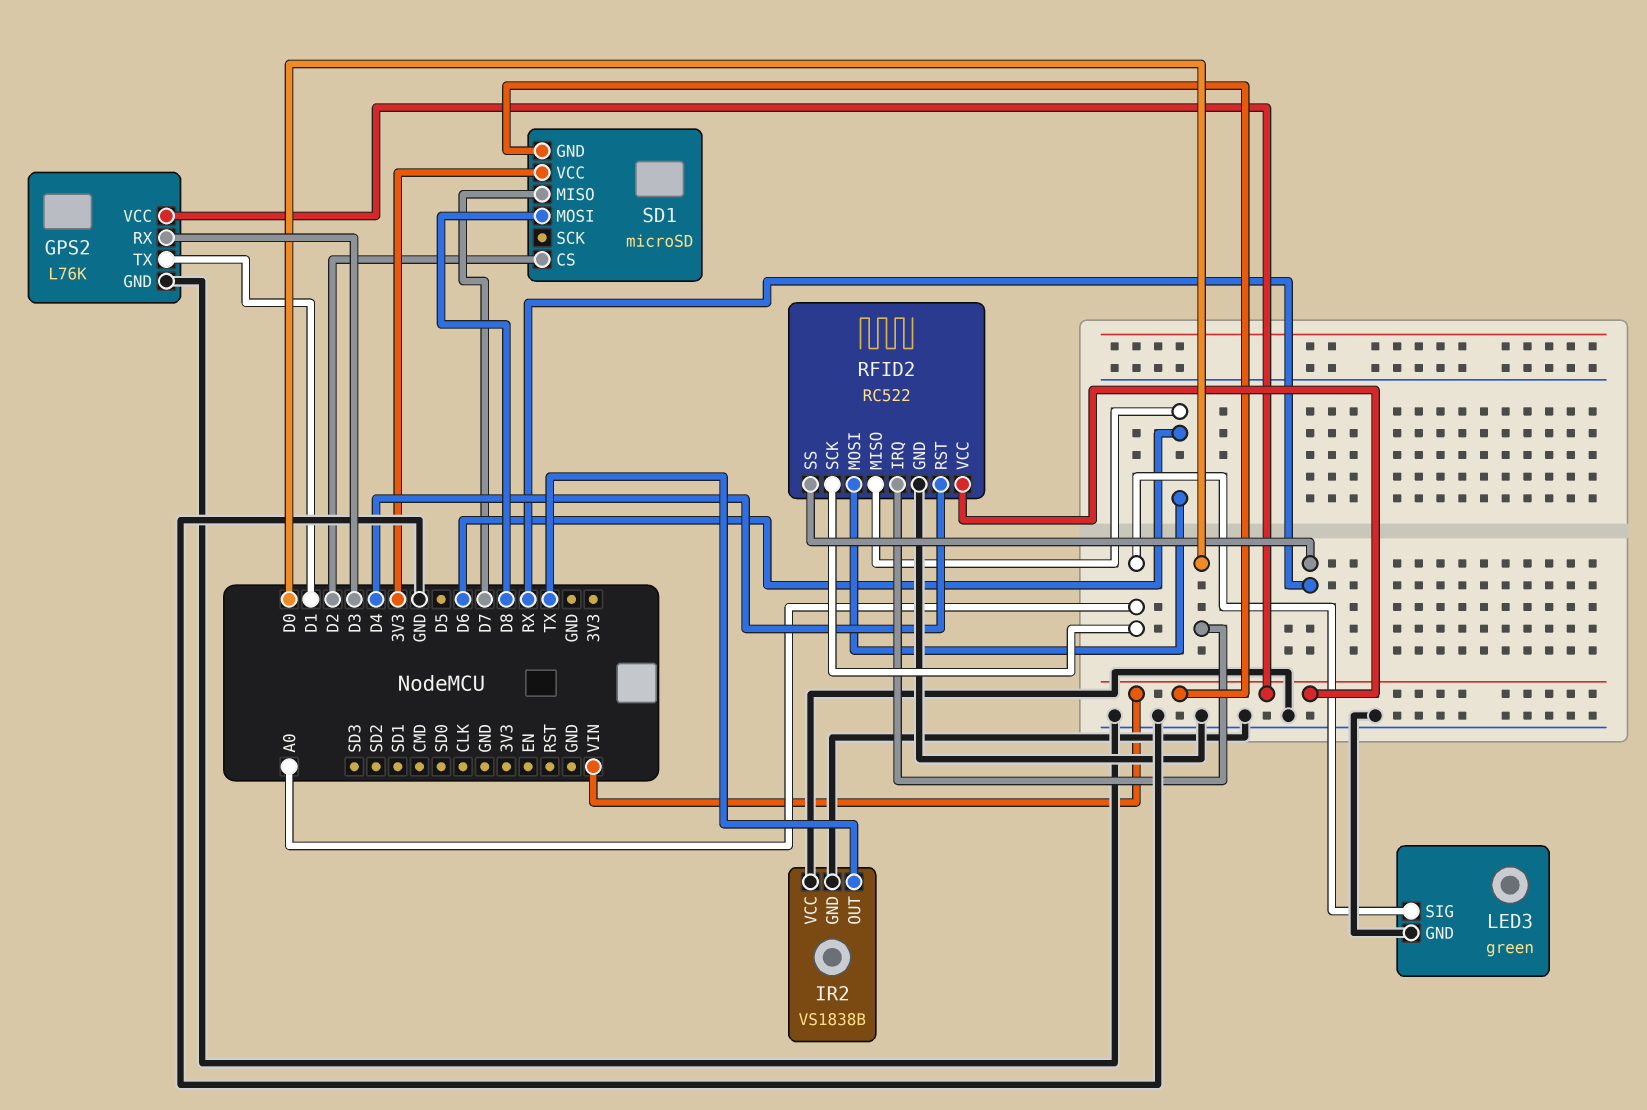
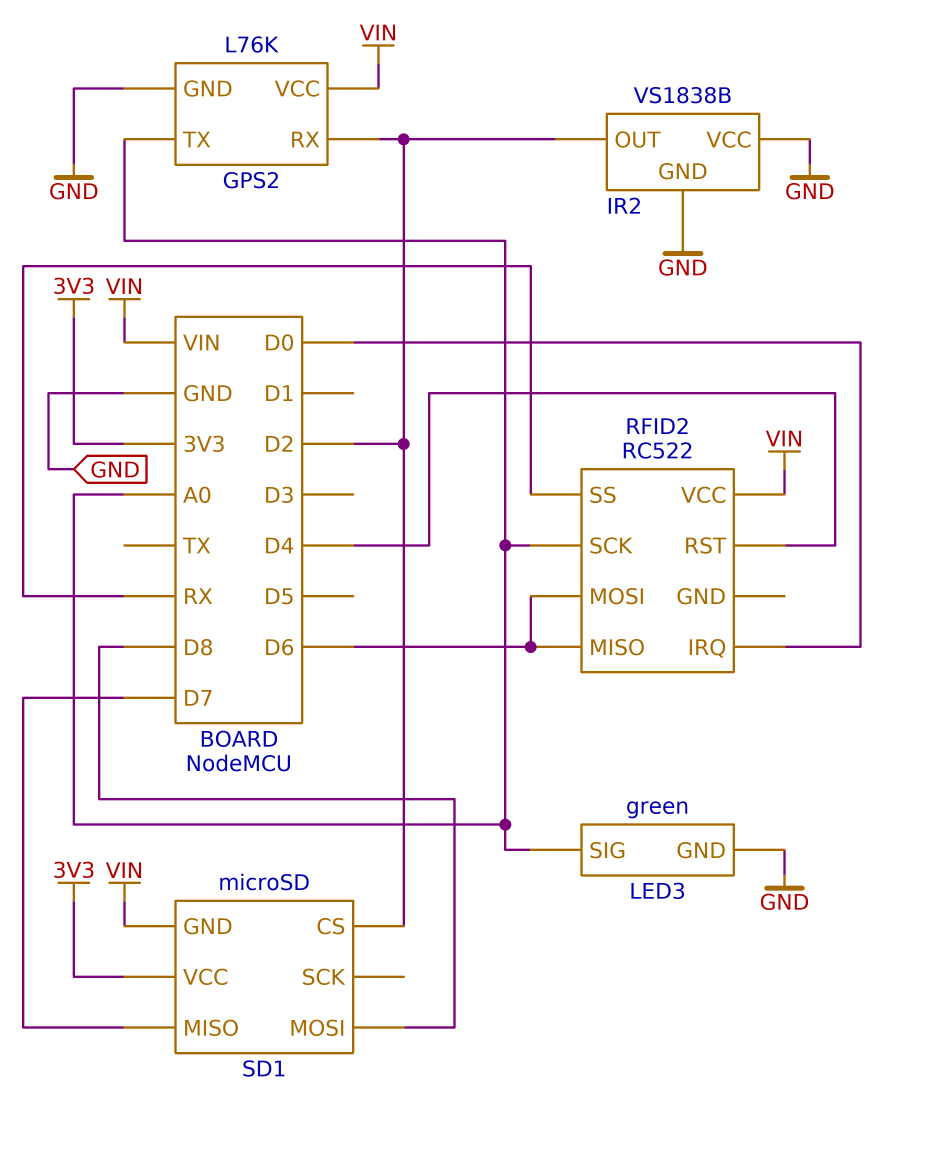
GPS2 pin RX: D3 -> D2
GPS2 pin TX: D1 -> A0
IR2 pin OUT: TX -> D2
RFID2 pin GND: GND -> none

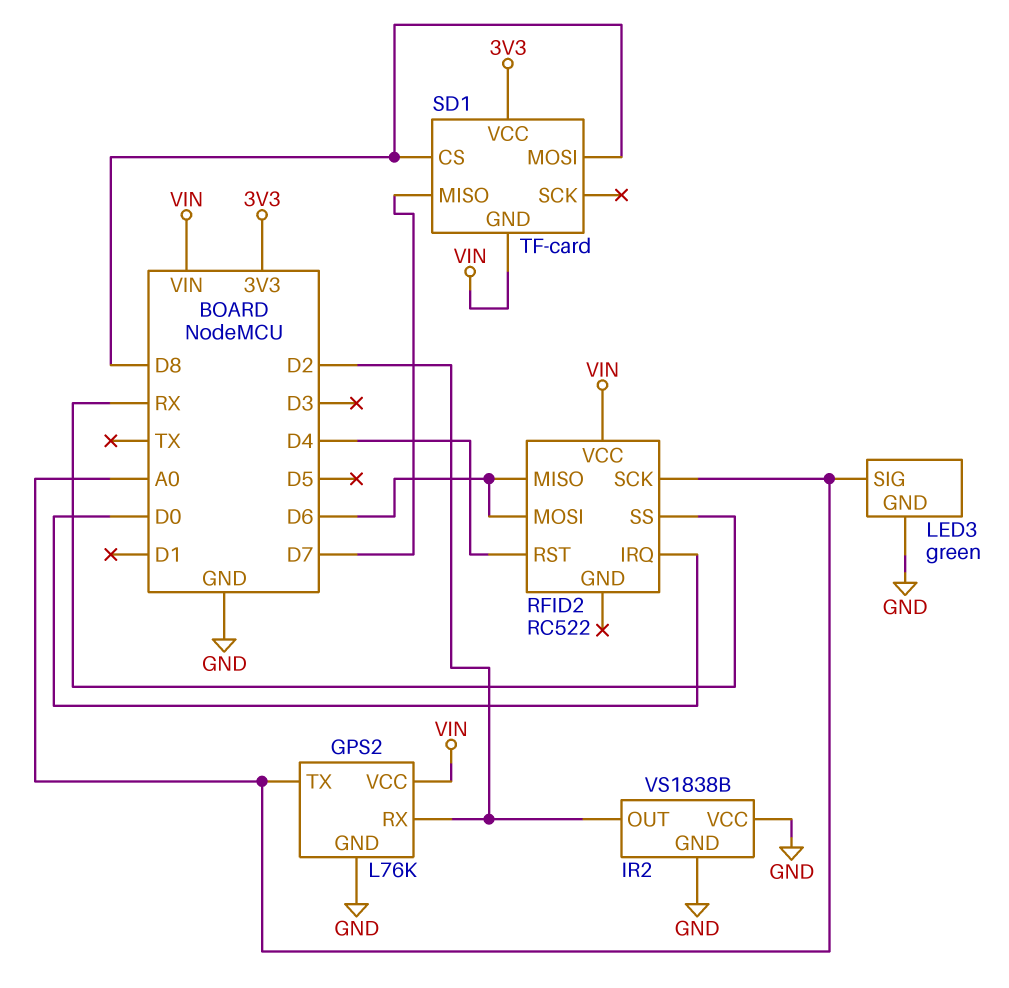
SD1: microSD -> TF-card
SD1 pin CS: D2 -> D8

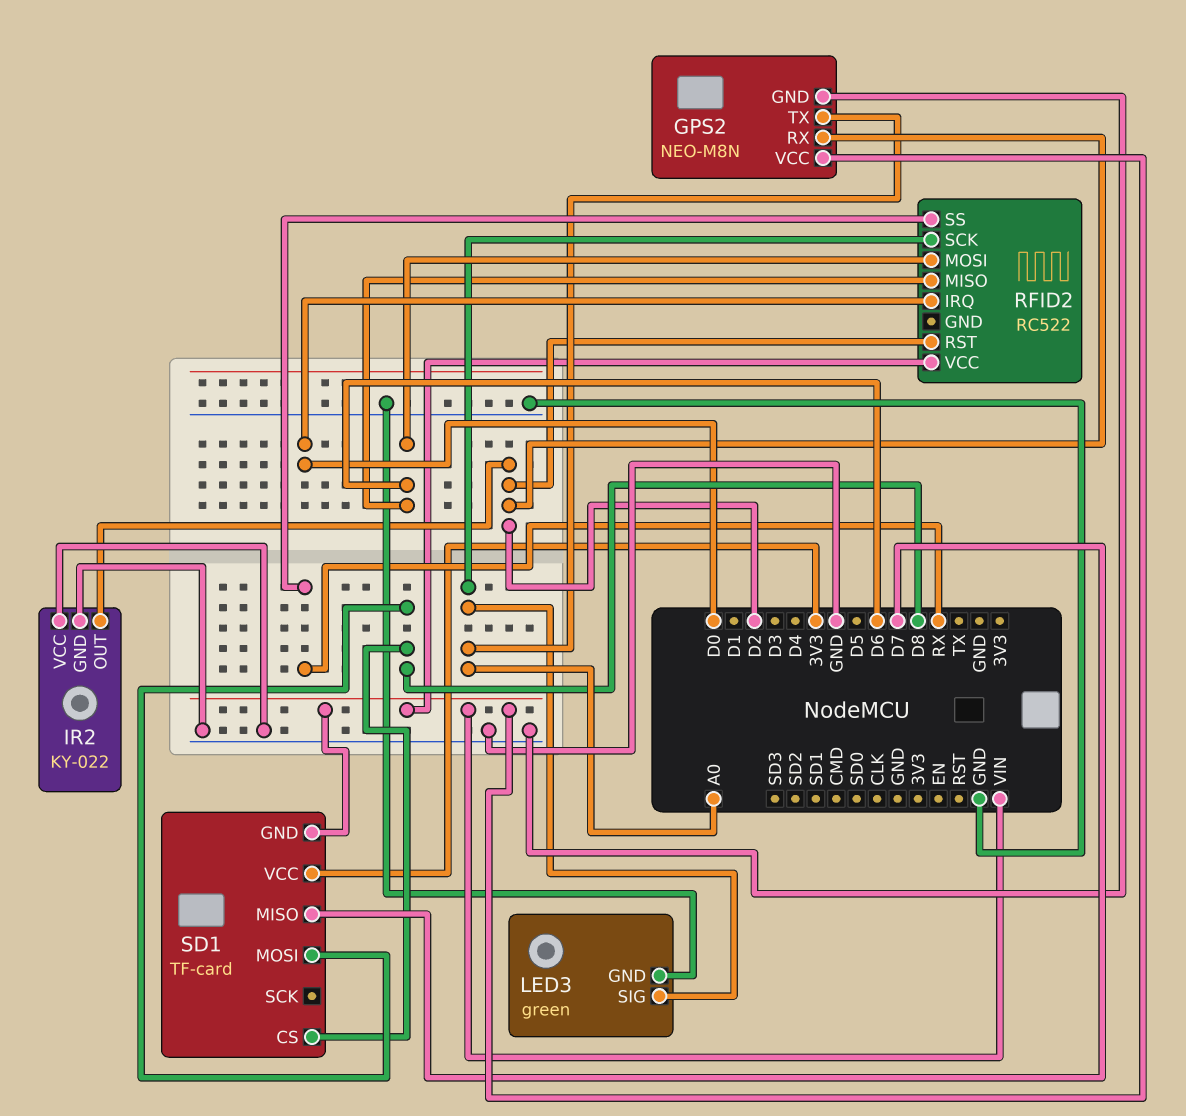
GPS2: L76K -> NEO-M8N
IR2: VS1838B -> KY-022
RFID2 pin RST: D4 -> D2

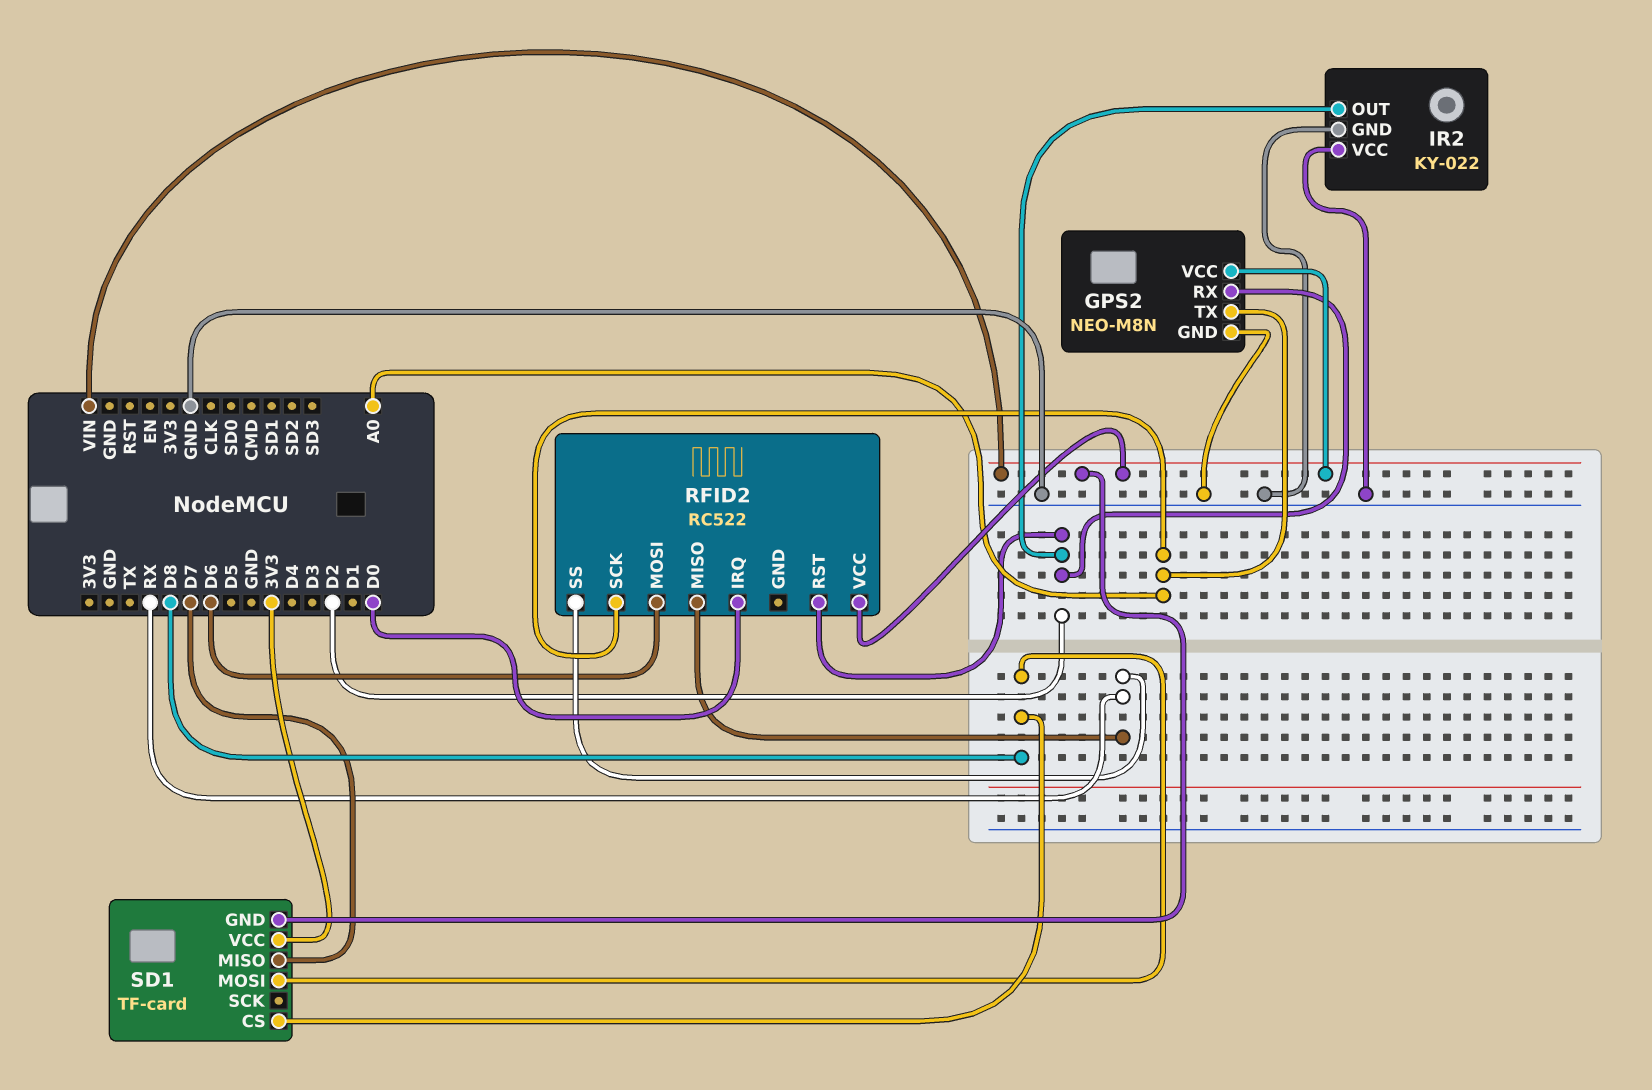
LED3: green -> none
LED3 pin GND: GND -> none
LED3 pin SIG: A0 -> none
RFID2 pin MISO: D6 -> RX

